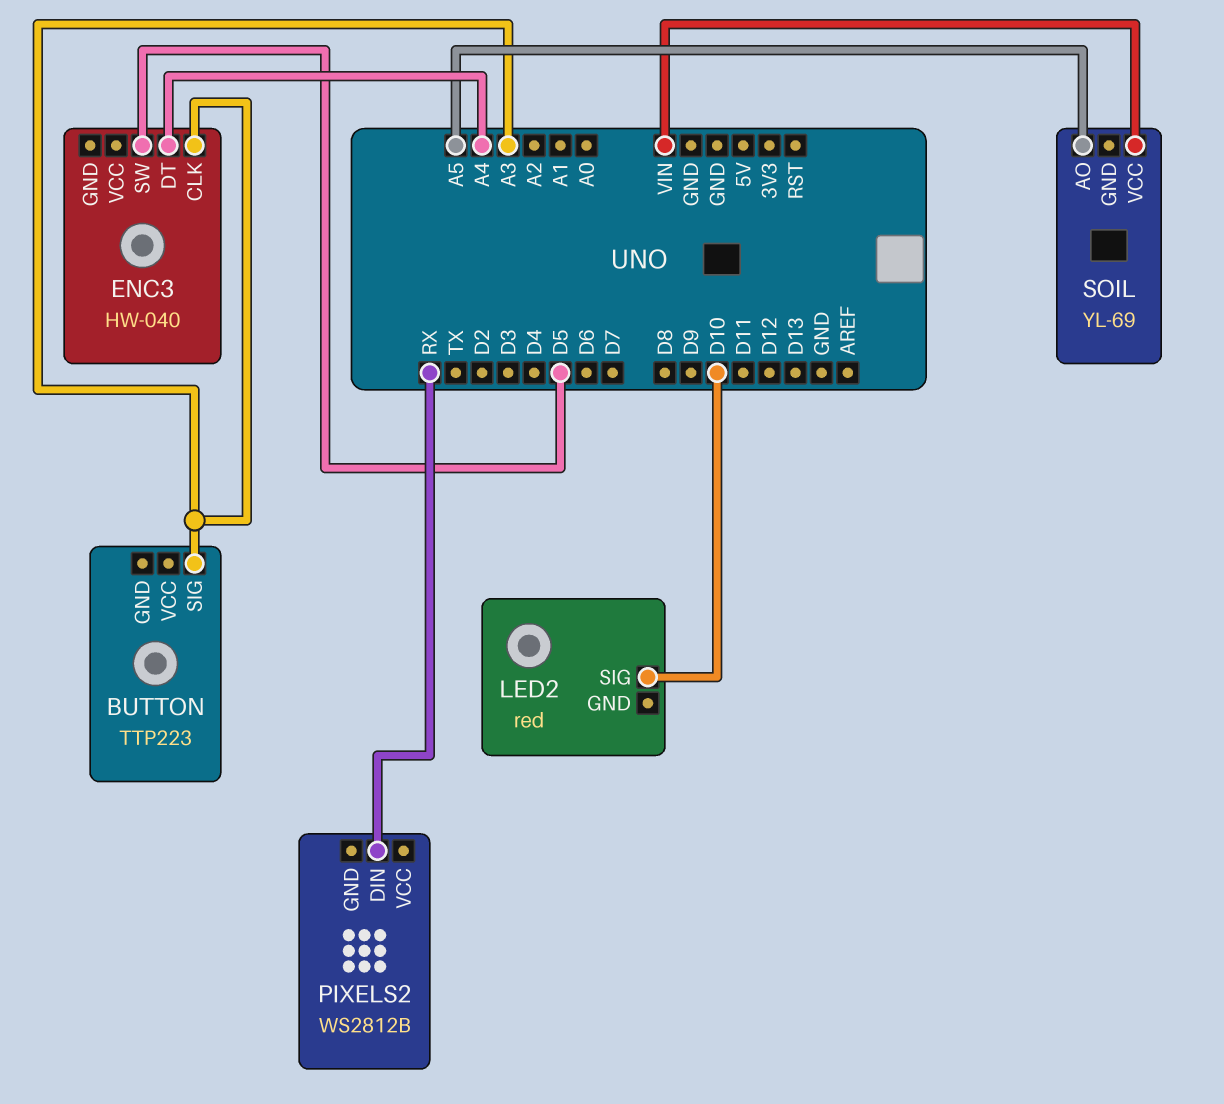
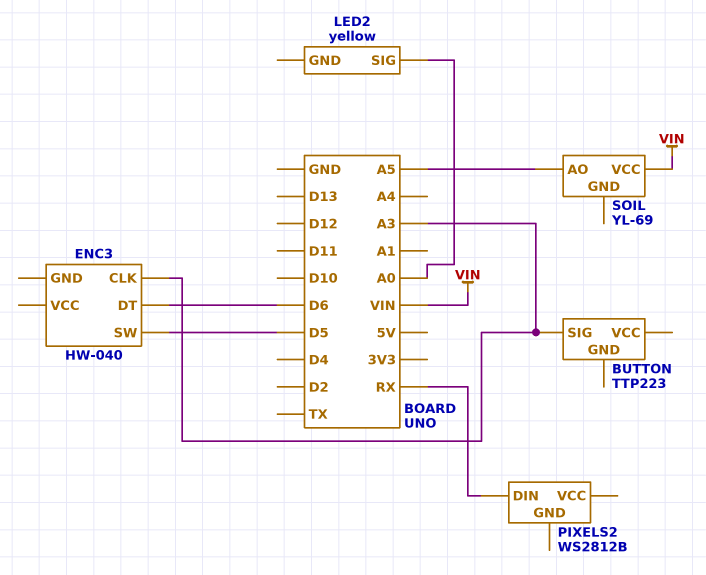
ENC3 pin DT: A4 -> D6
LED2: red -> yellow
LED2 pin SIG: D10 -> A0

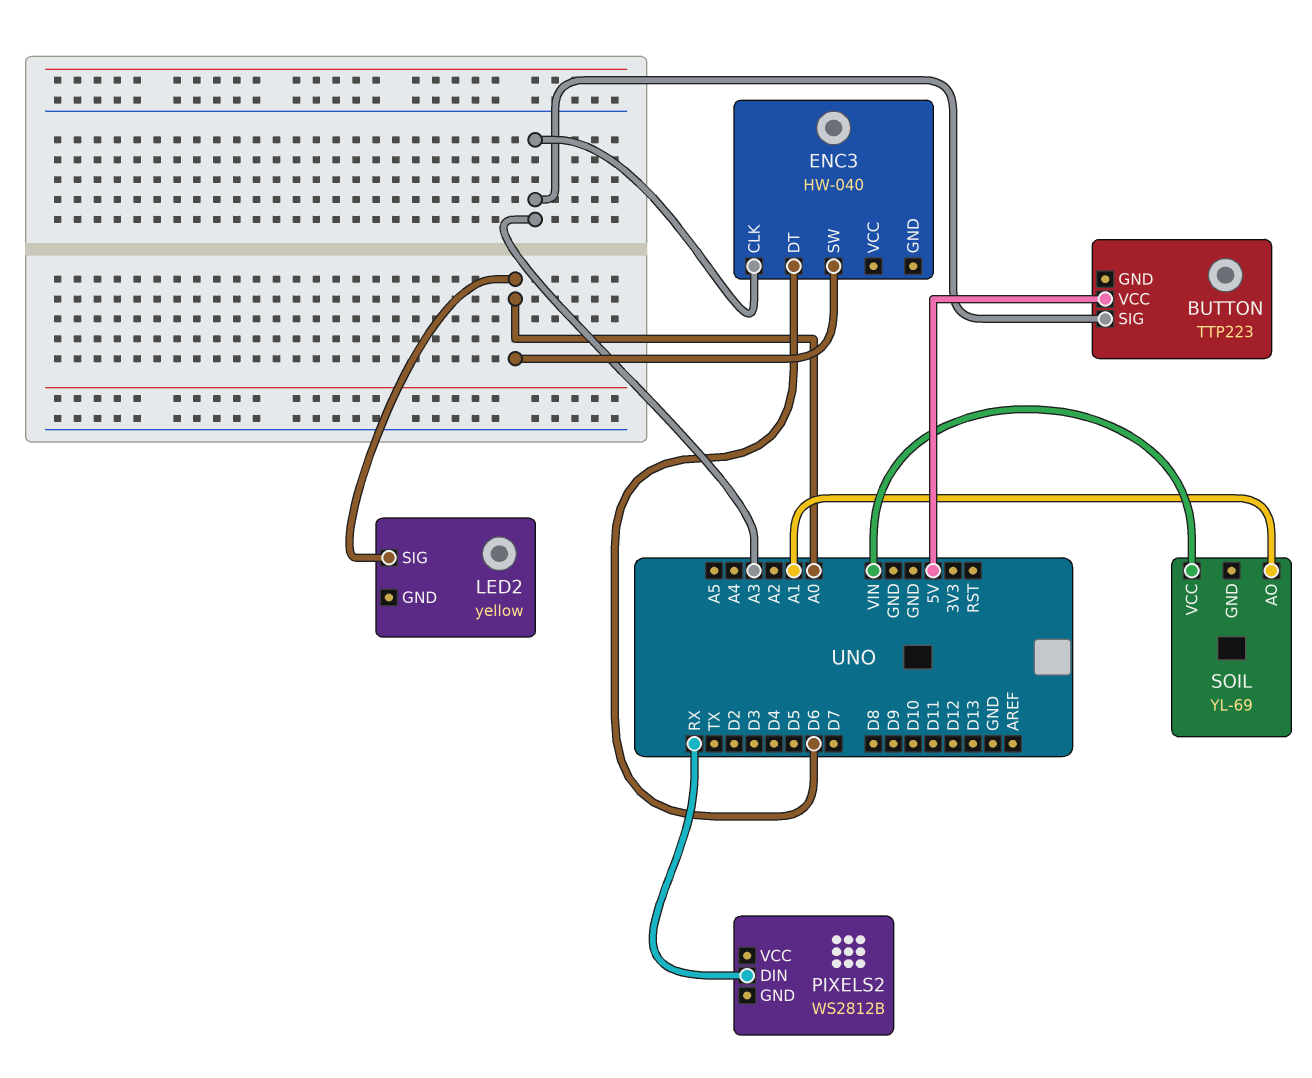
BUTTON pin VCC: none -> 5V
ENC3 pin SW: D5 -> A0
SOIL pin AO: A5 -> A1

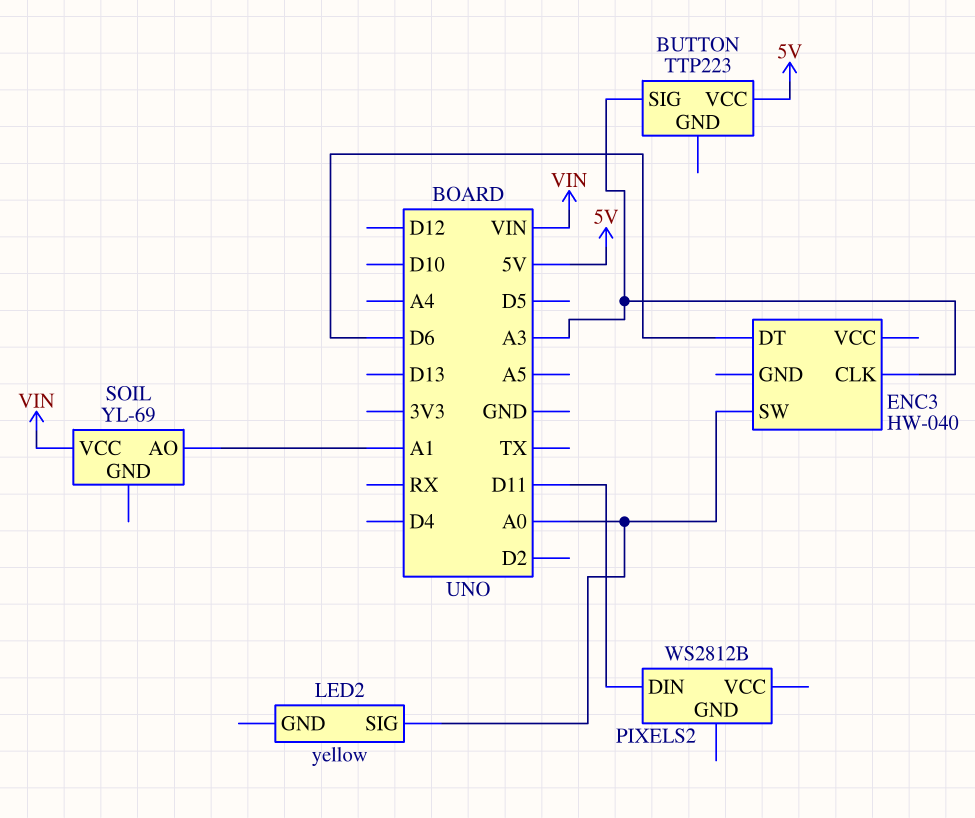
PIXELS2 pin DIN: RX -> D11

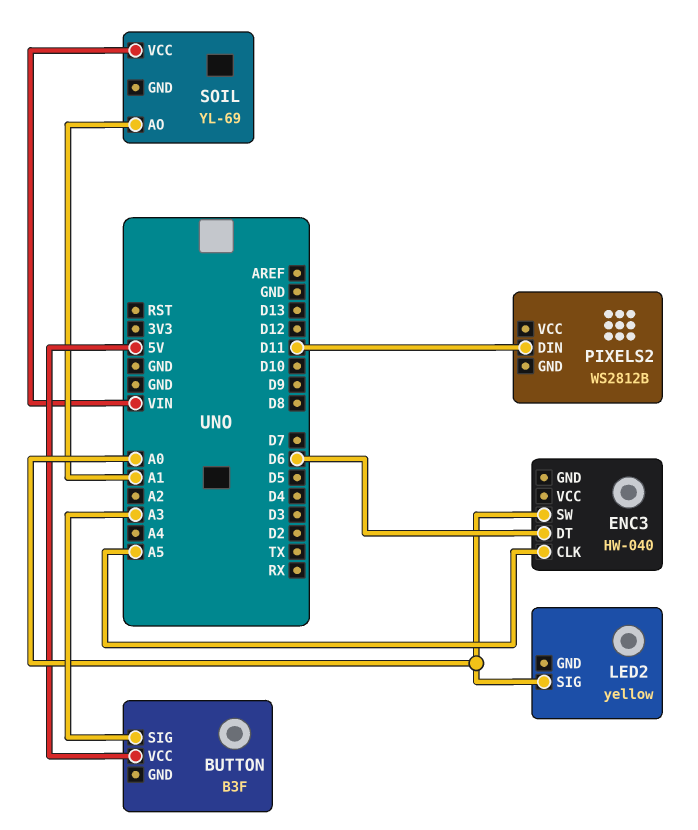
BUTTON: TTP223 -> B3F
ENC3 pin CLK: A3 -> A5

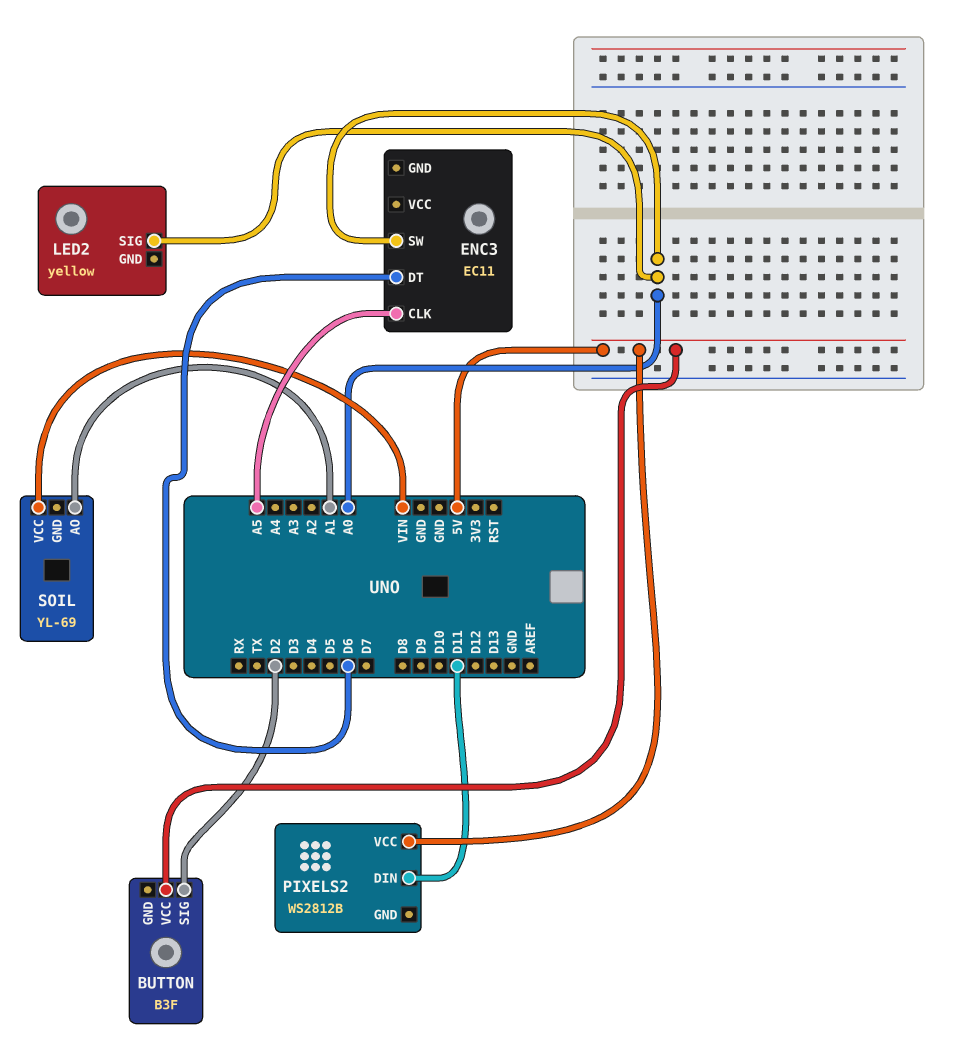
BUTTON pin SIG: A3 -> D2
ENC3: HW-040 -> EC11
PIXELS2 pin VCC: none -> 5V

